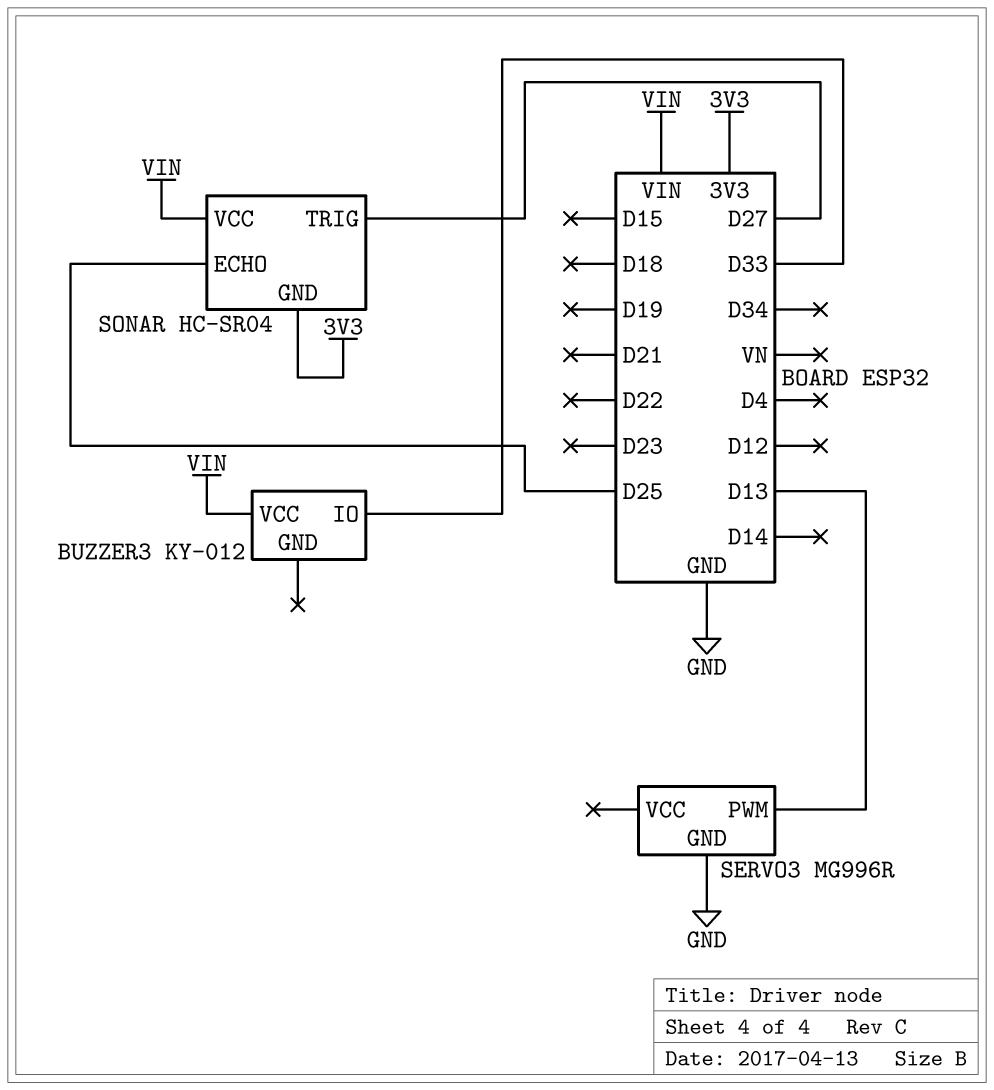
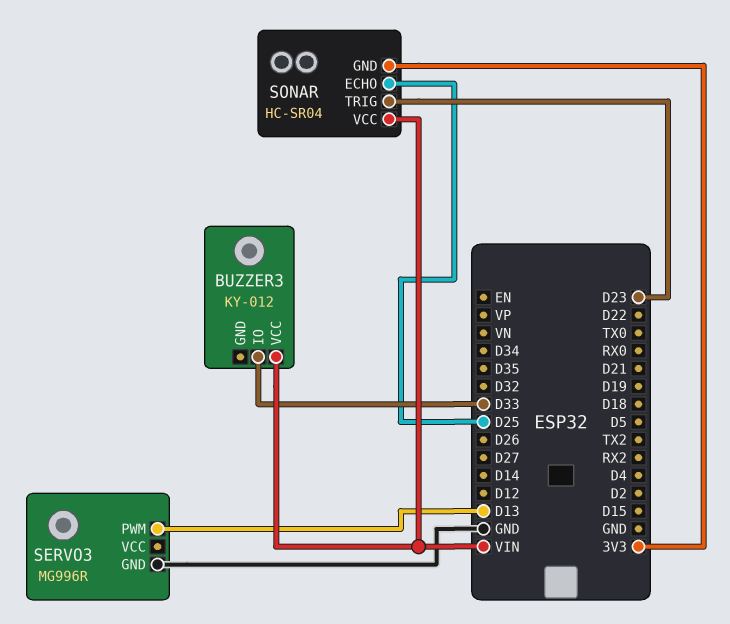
SONAR pin TRIG: D27 -> D23

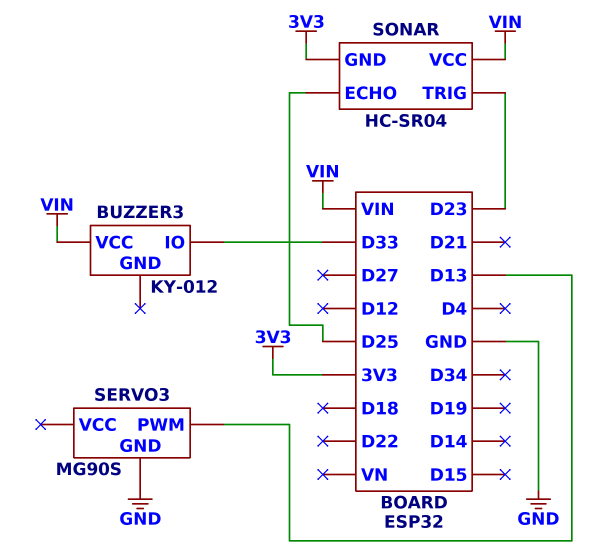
SERVO3: MG996R -> MG90S

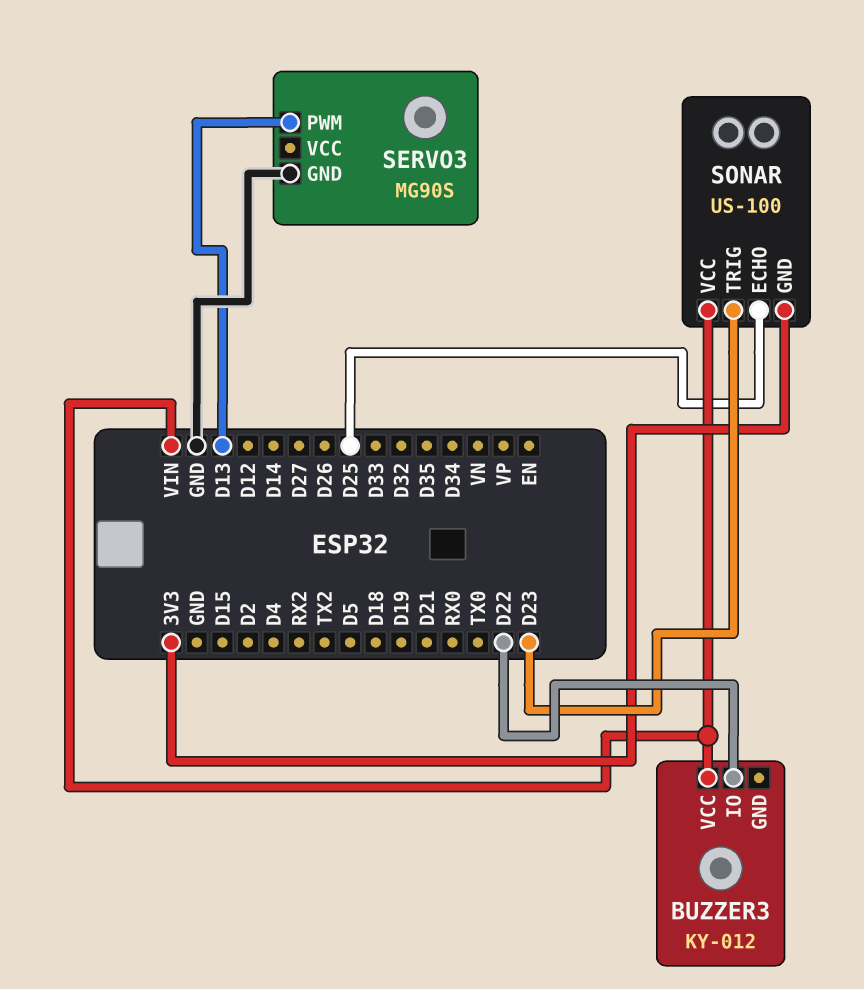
BUZZER3 pin IO: D33 -> D22
SONAR: HC-SR04 -> US-100

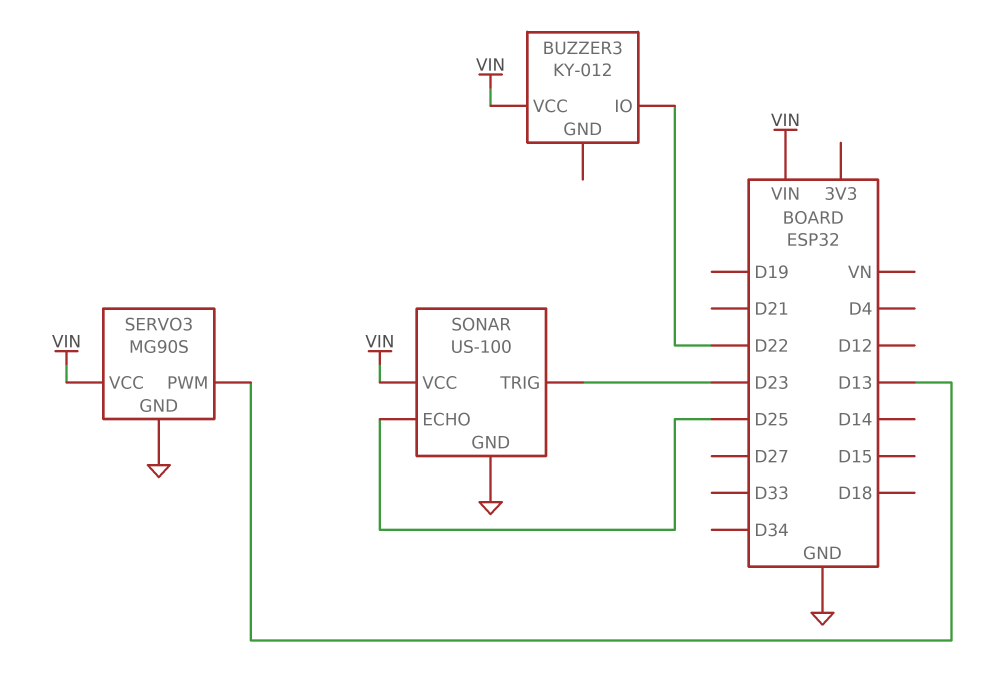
SERVO3 pin VCC: none -> VIN
SONAR pin GND: 3V3 -> GND

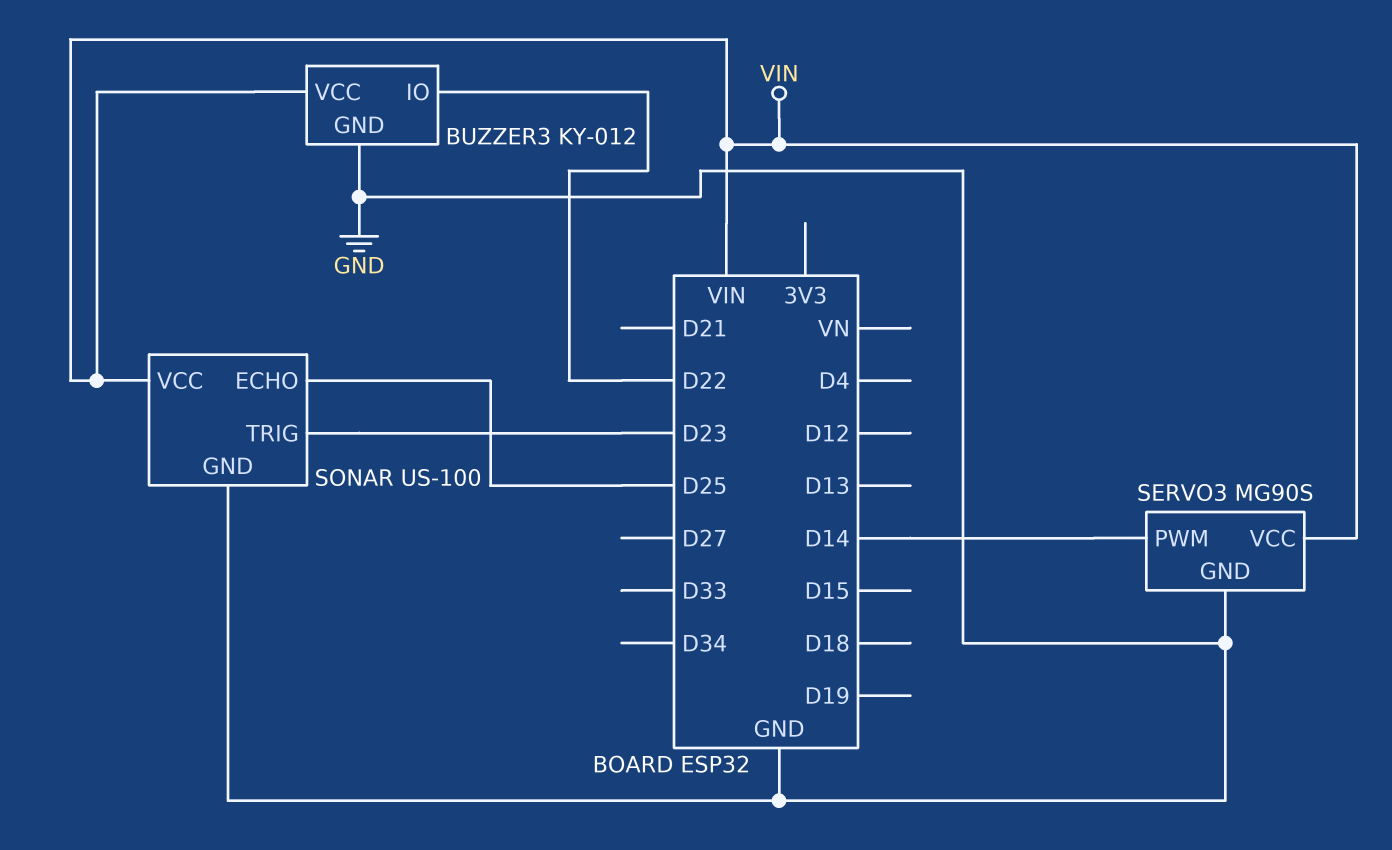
BUZZER3 pin GND: none -> GND
SERVO3 pin PWM: D13 -> D14

